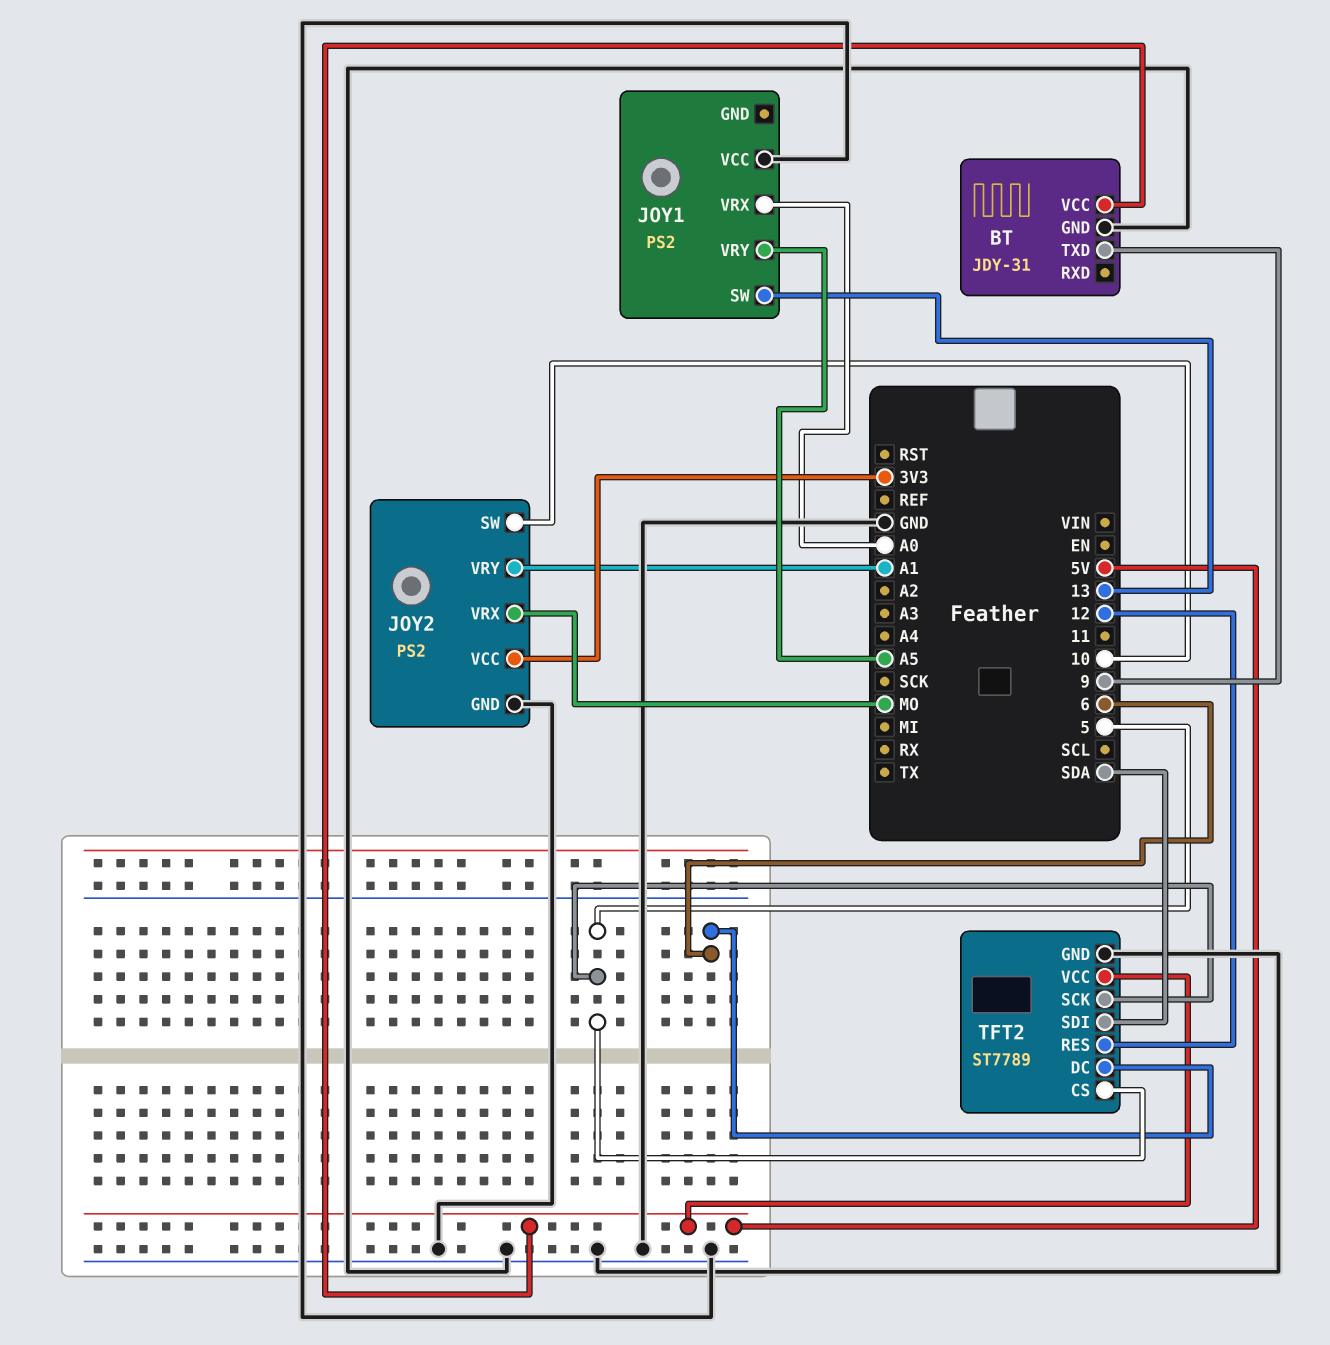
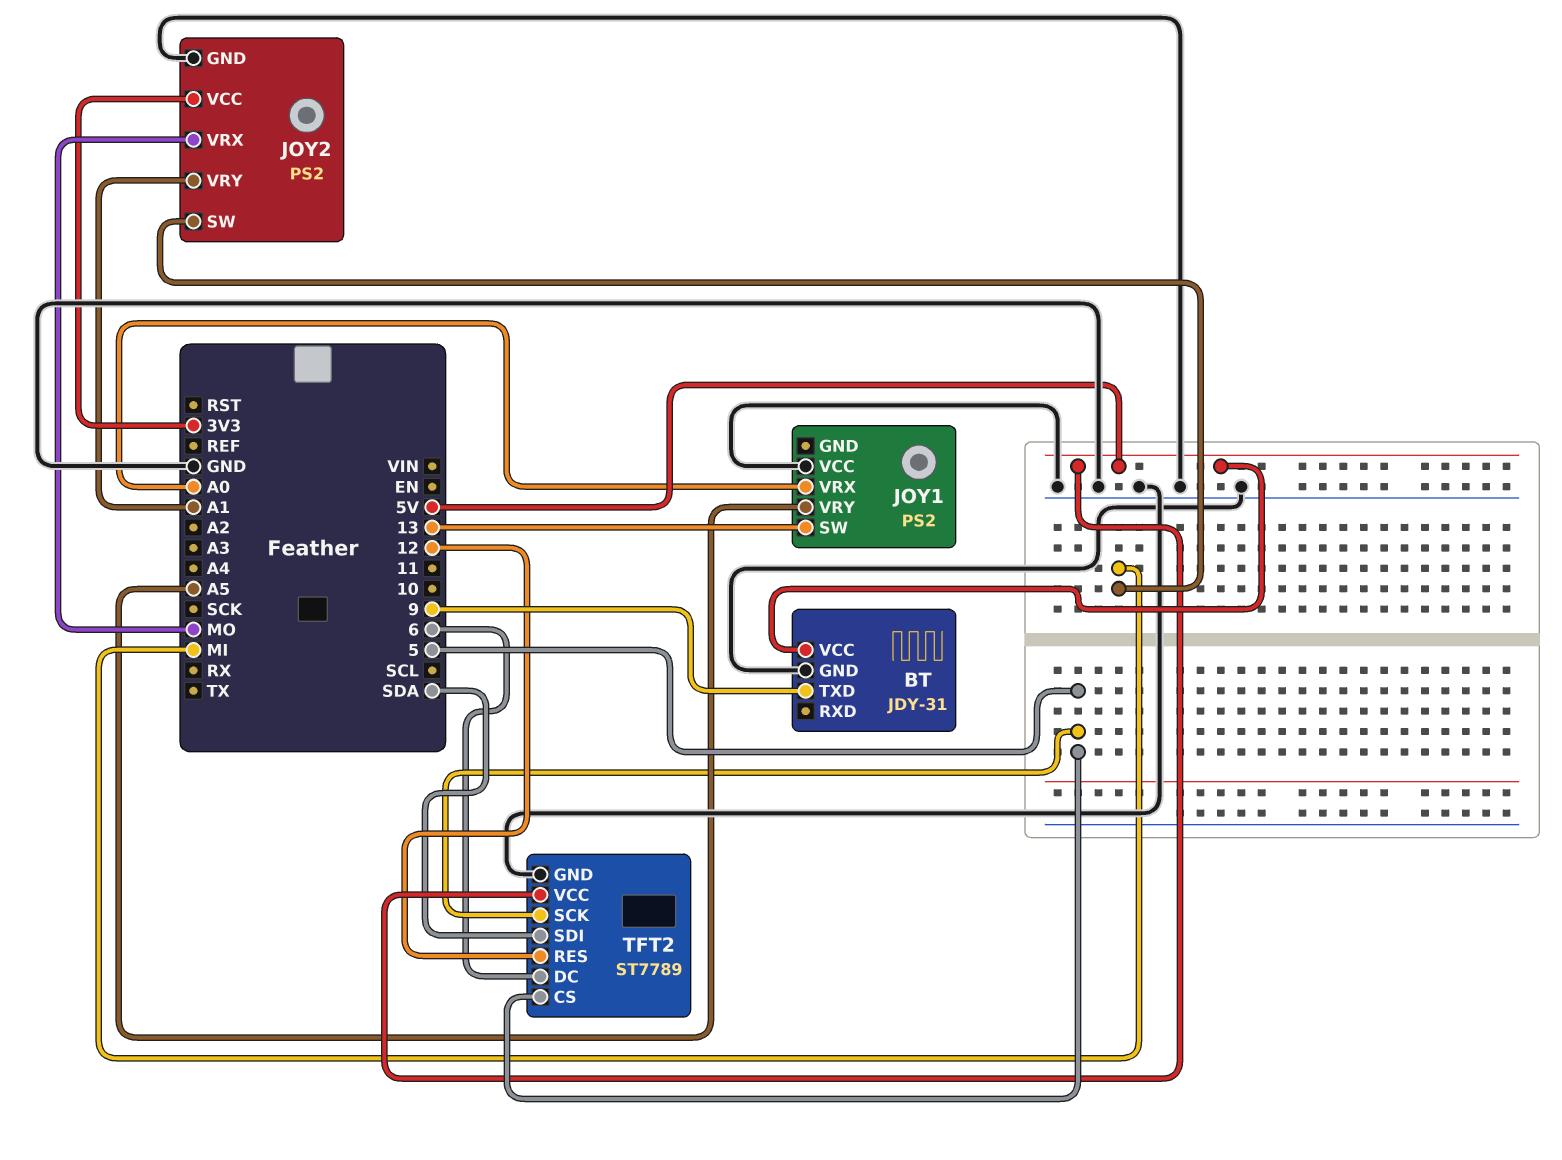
JOY2 pin SW: 10 -> MI

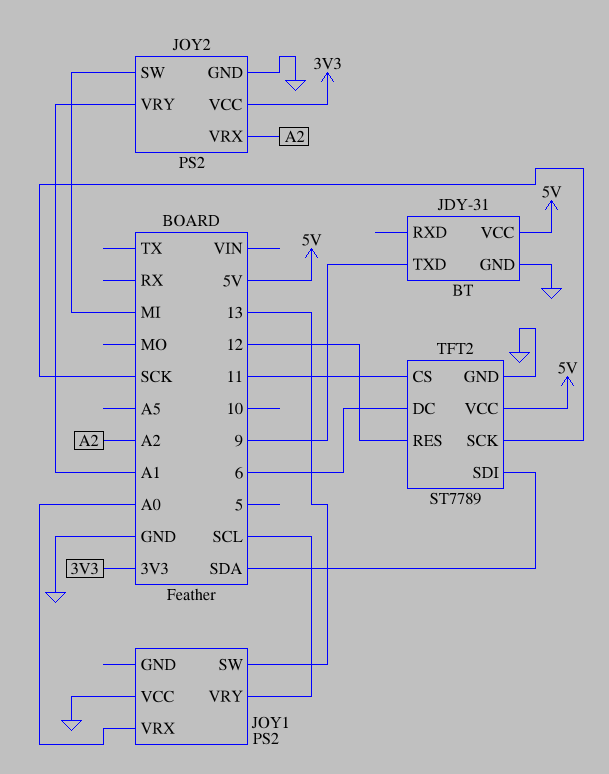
JOY1 pin VRY: A5 -> SCL
JOY2 pin VRX: MO -> A2
TFT2 pin CS: 5 -> 11
TFT2 pin SCK: 5 -> SCK

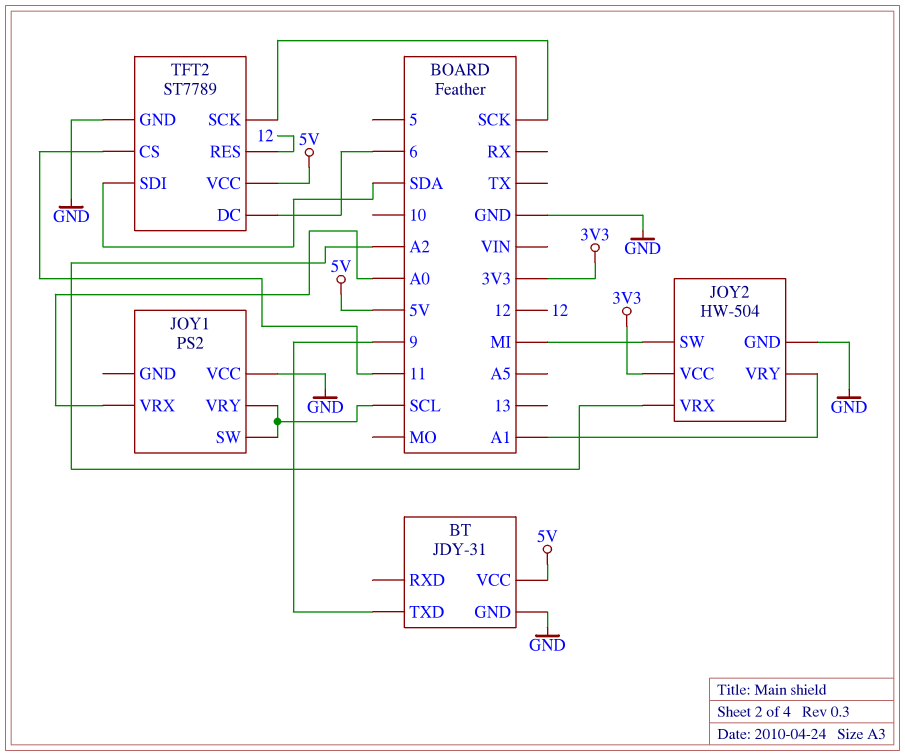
JOY1 pin SW: 13 -> SCL
JOY2: PS2 -> HW-504

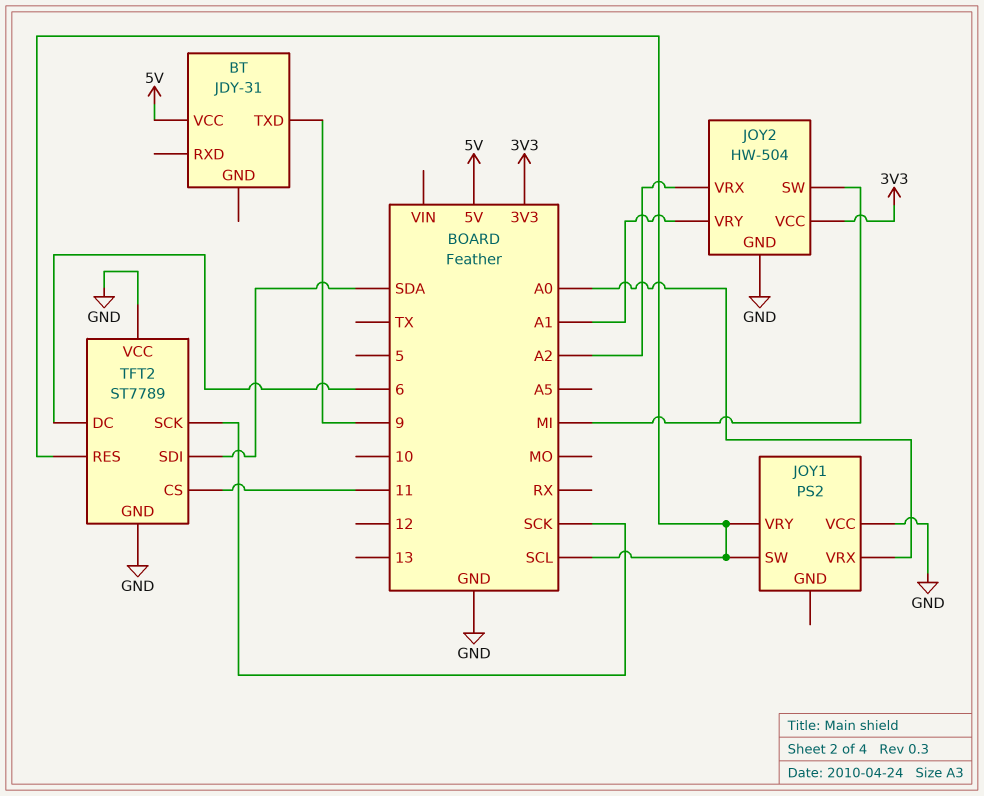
BT pin GND: GND -> none
TFT2 pin RES: 12 -> SCL
TFT2 pin VCC: 5V -> GND

